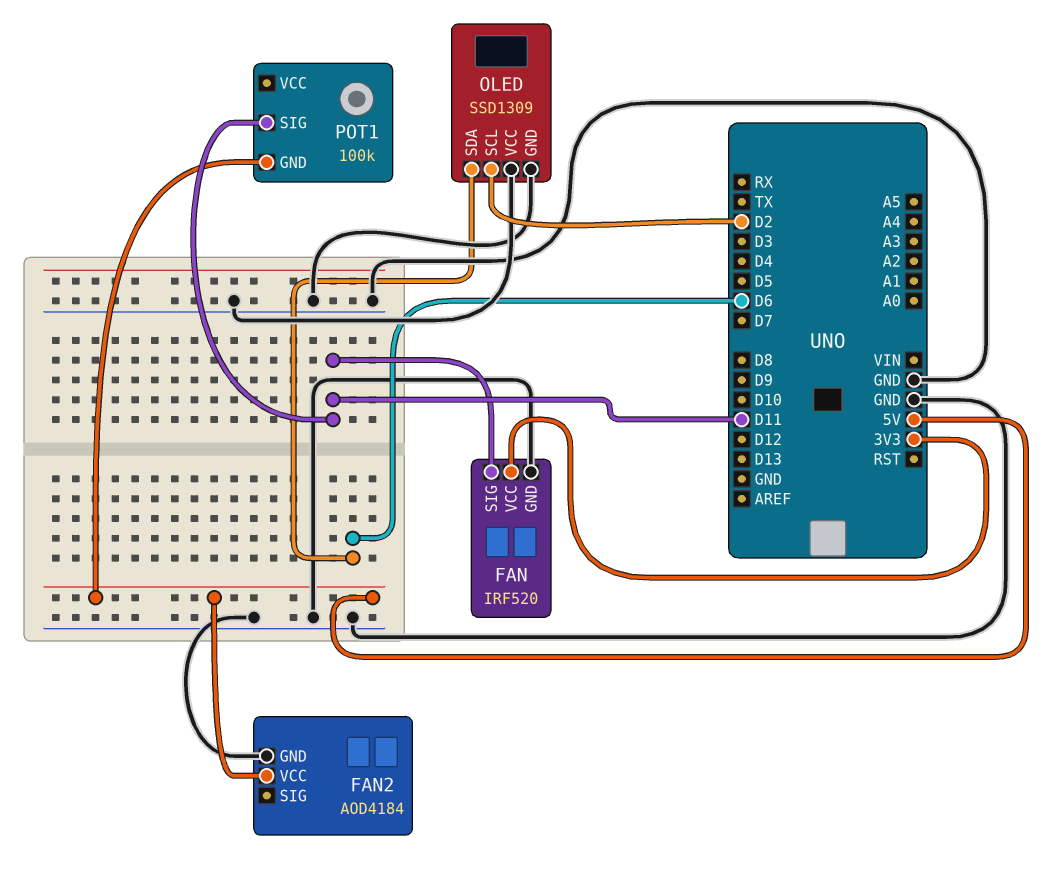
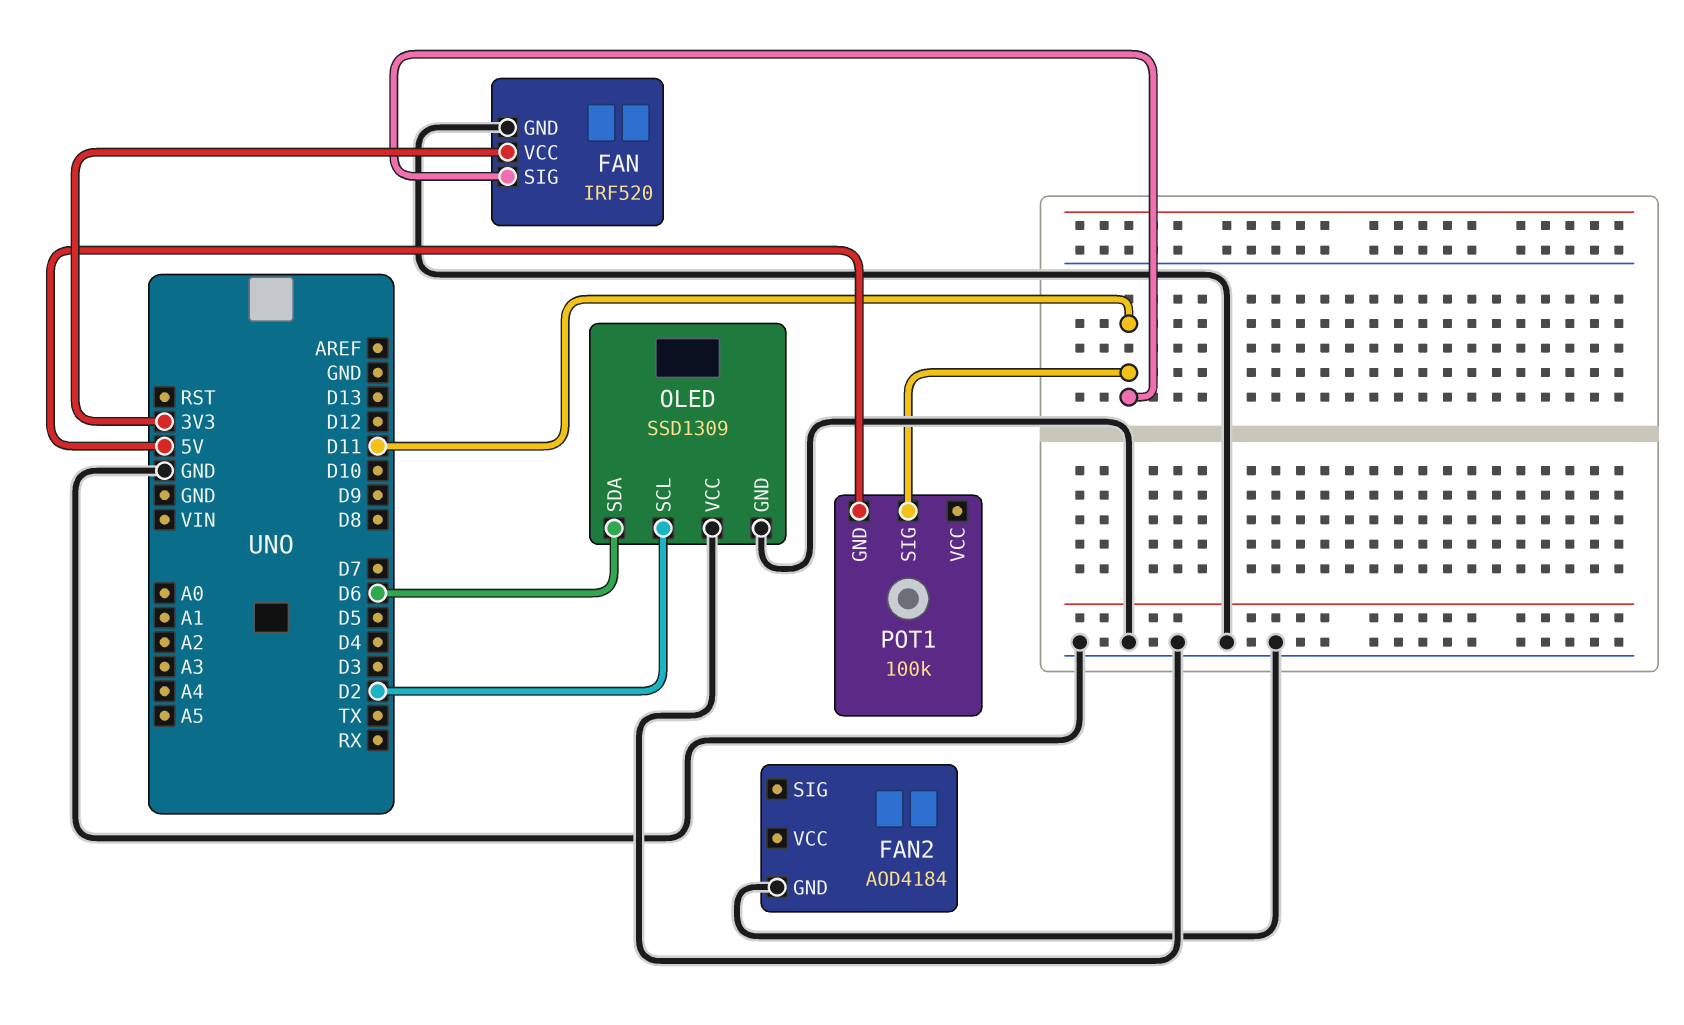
FAN2 pin VCC: 5V -> none

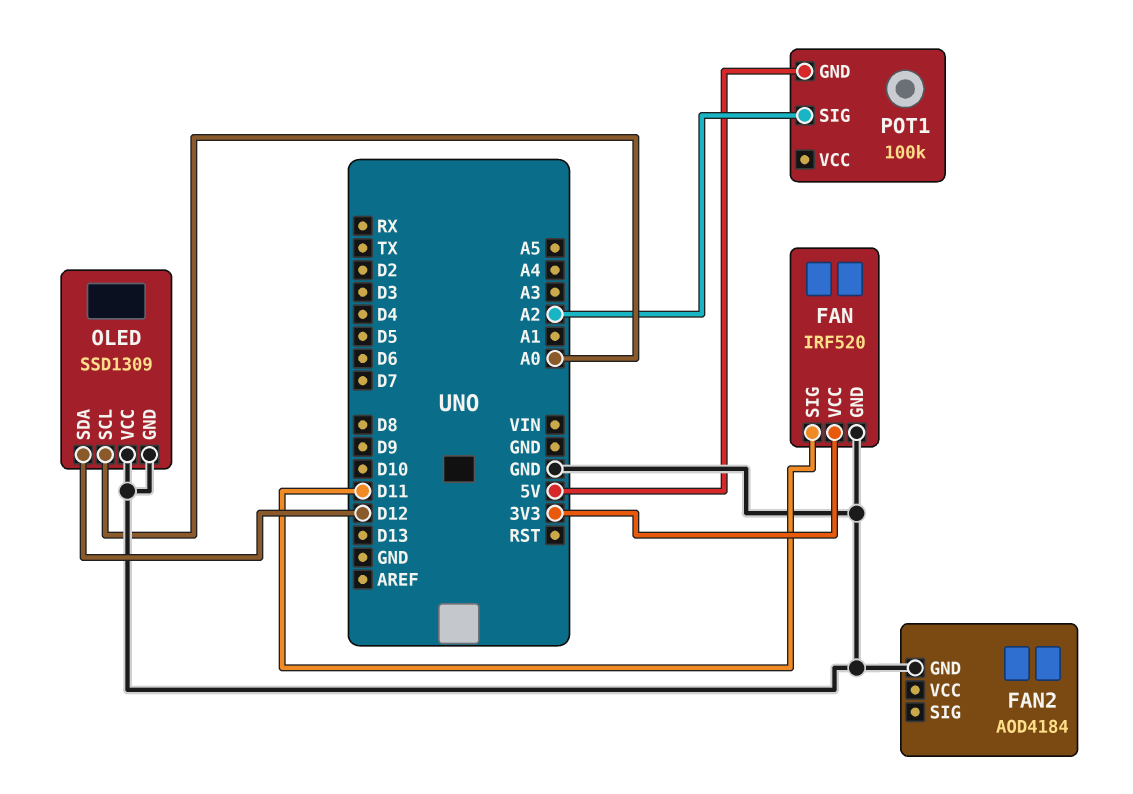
OLED pin SCL: D2 -> A0
OLED pin SDA: D6 -> D12
POT1 pin SIG: D11 -> A2

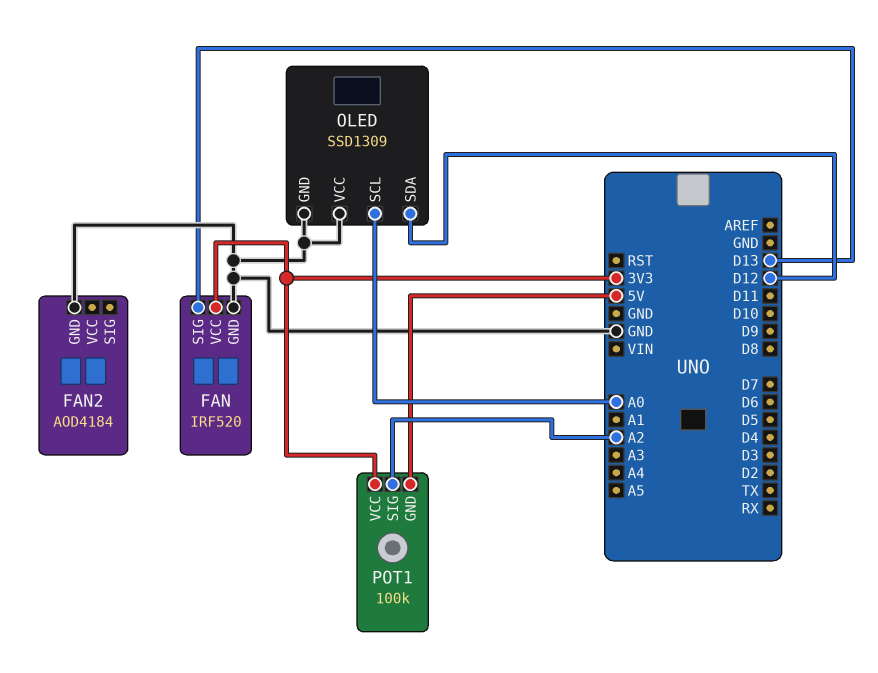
FAN pin SIG: D11 -> D13
POT1 pin VCC: none -> 3V3

